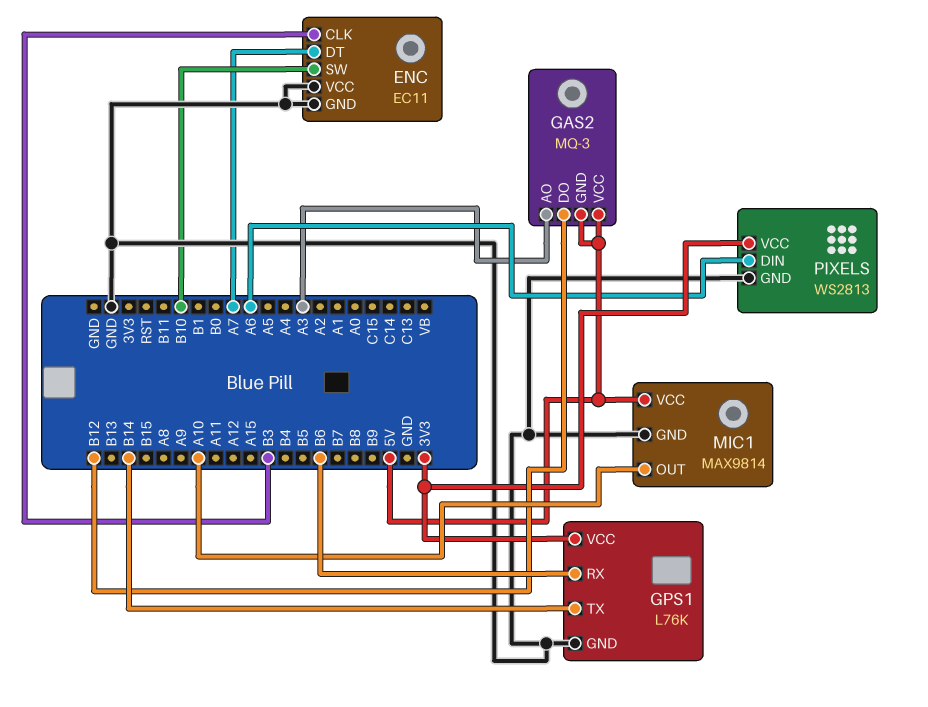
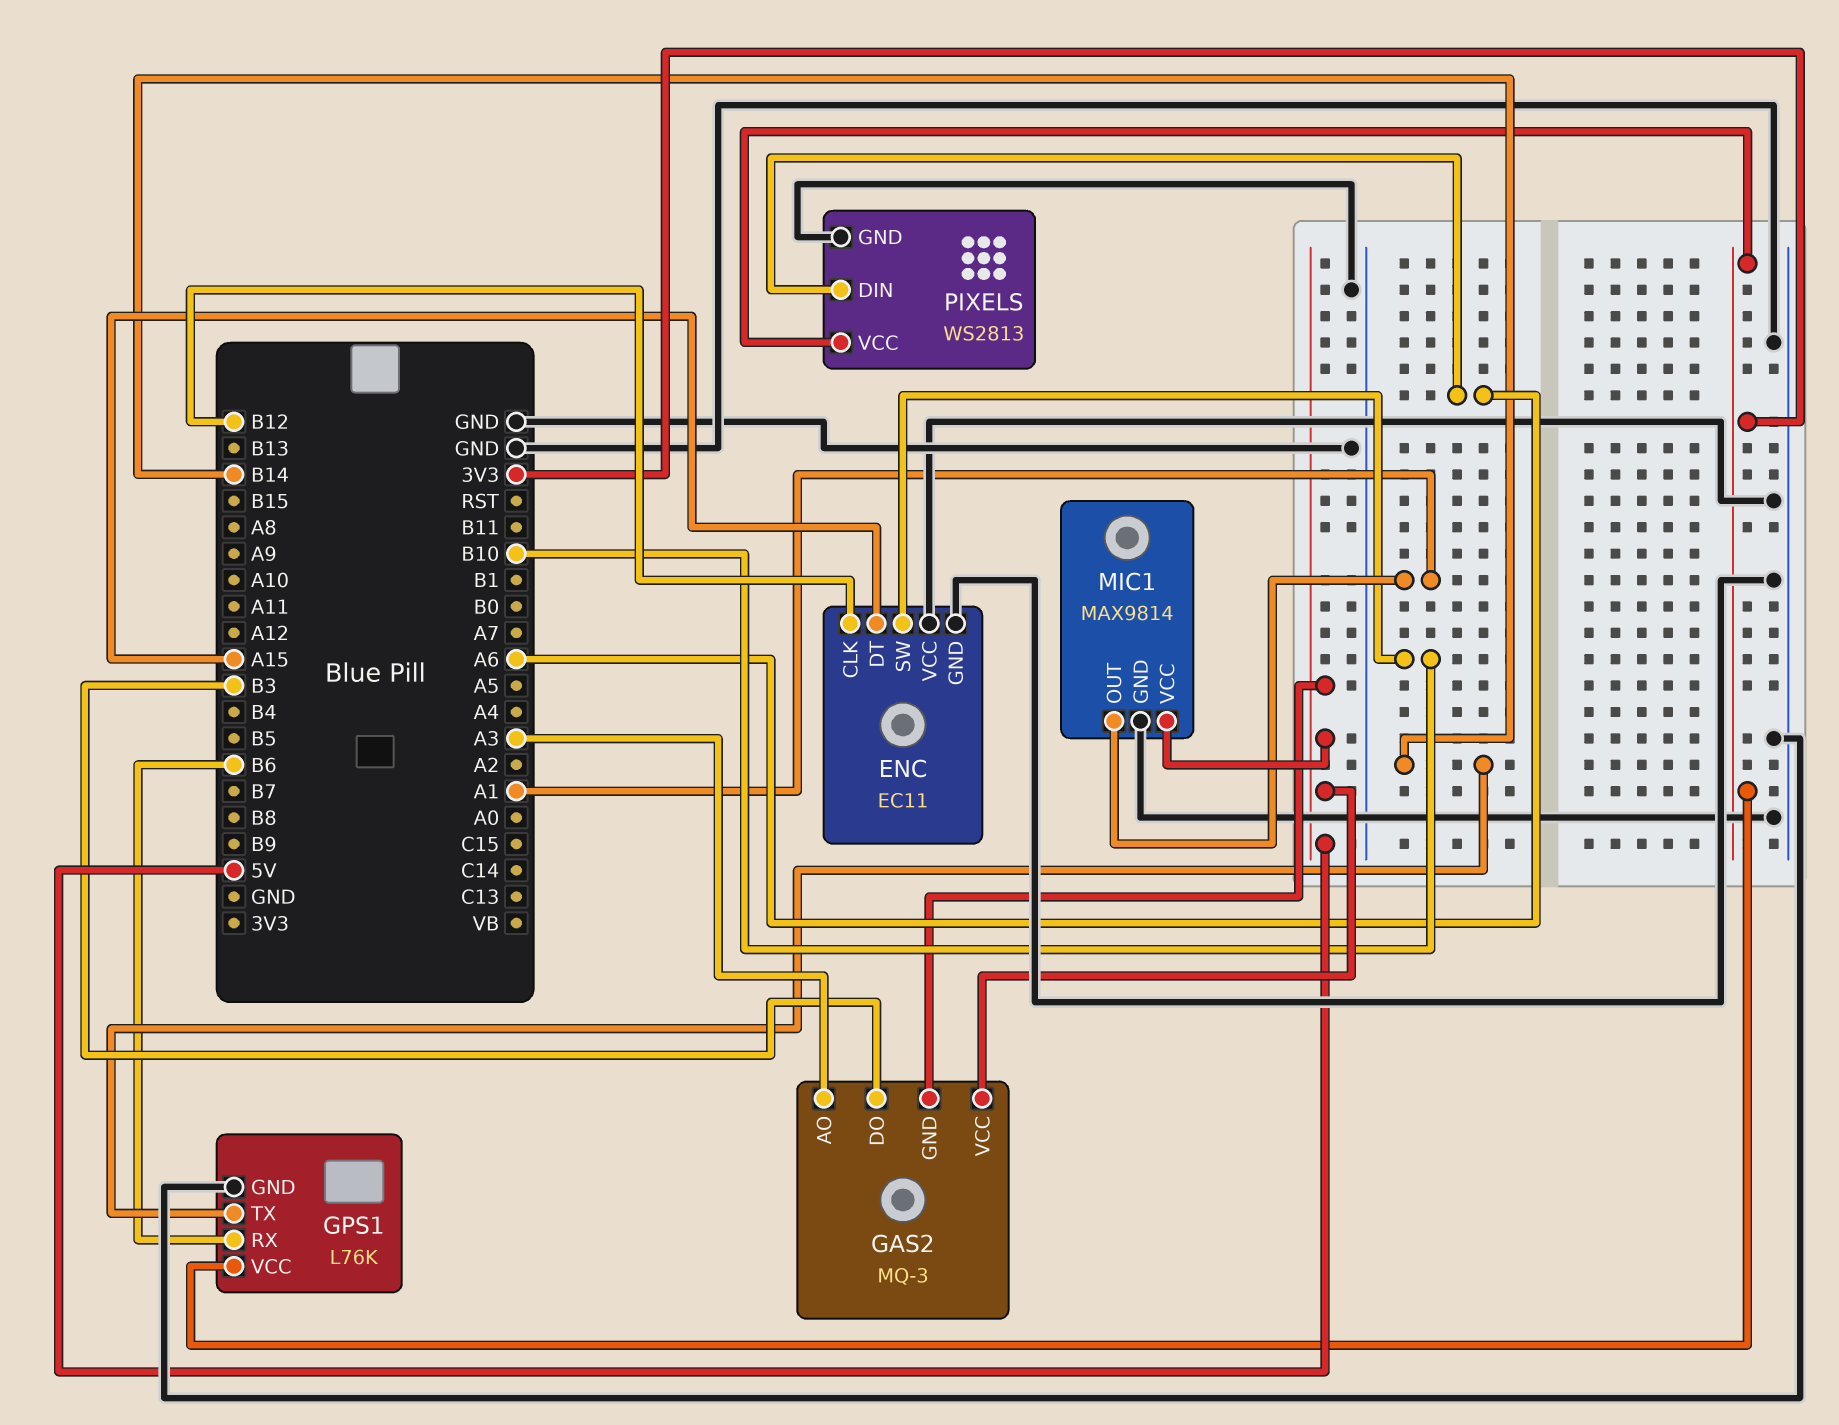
ENC pin CLK: B3 -> B12
ENC pin DT: A7 -> A15
GAS2 pin DO: B12 -> B3
MIC1 pin OUT: A10 -> A1

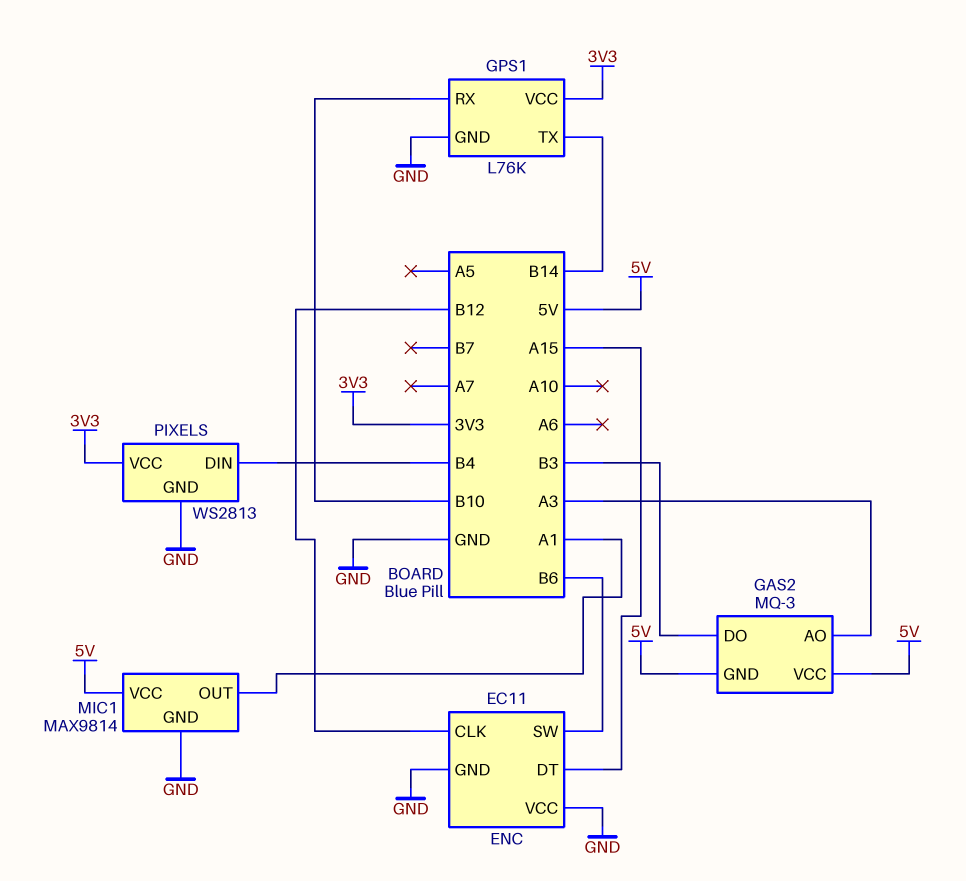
ENC pin SW: B10 -> B6
GPS1 pin RX: B6 -> B10
PIXELS pin DIN: A6 -> B4

